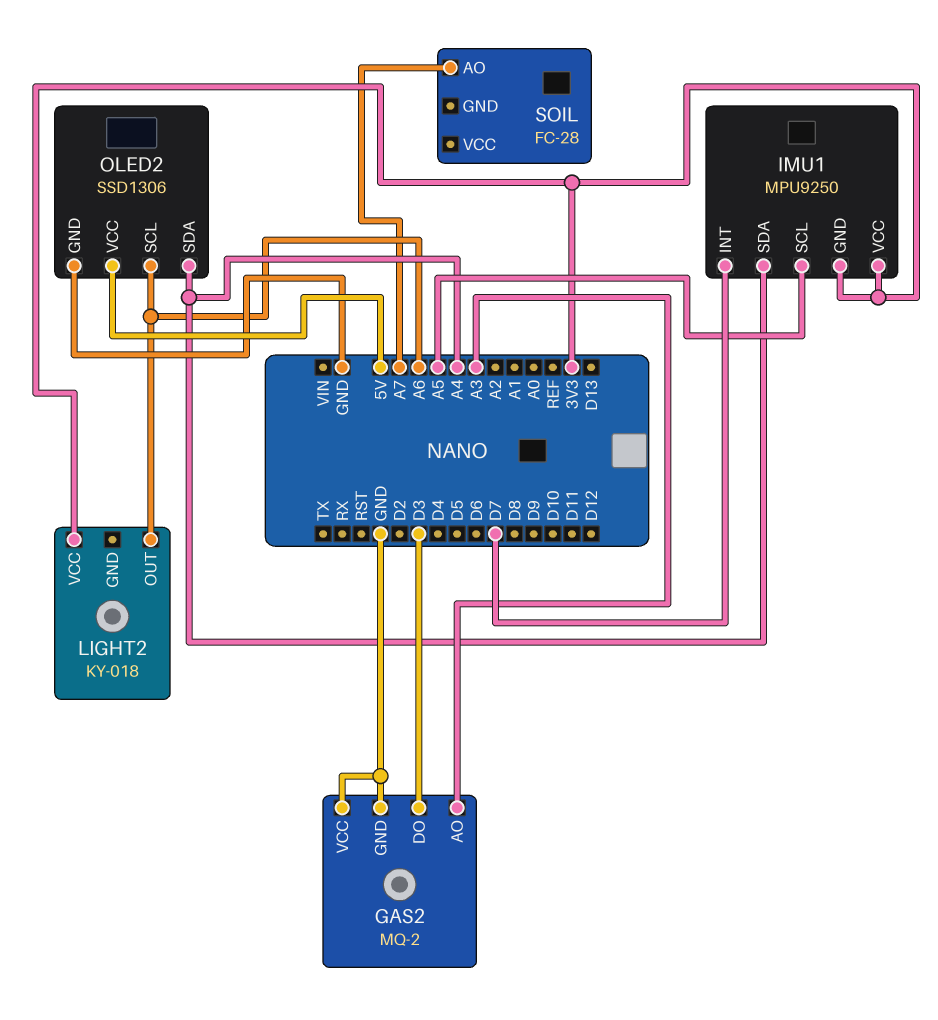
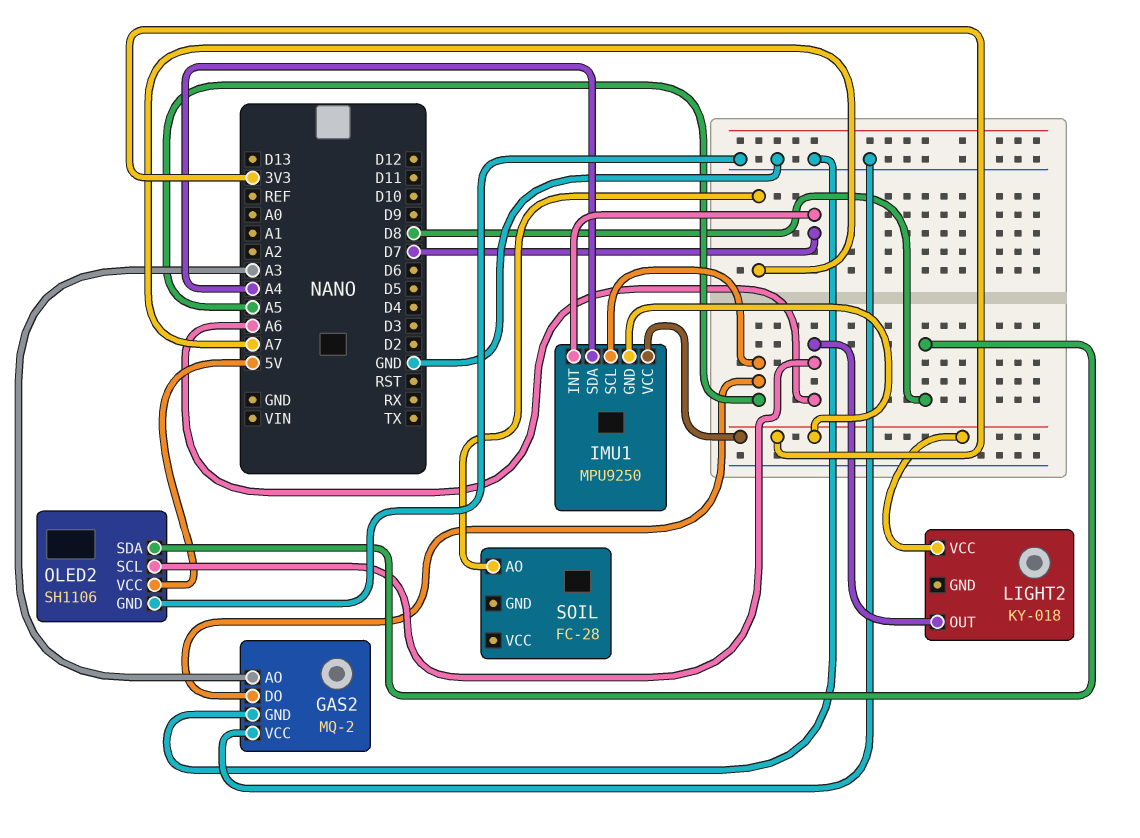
GAS2 pin DO: D3 -> A5
OLED2: SSD1306 -> SH1106
OLED2 pin SDA: A4 -> D8

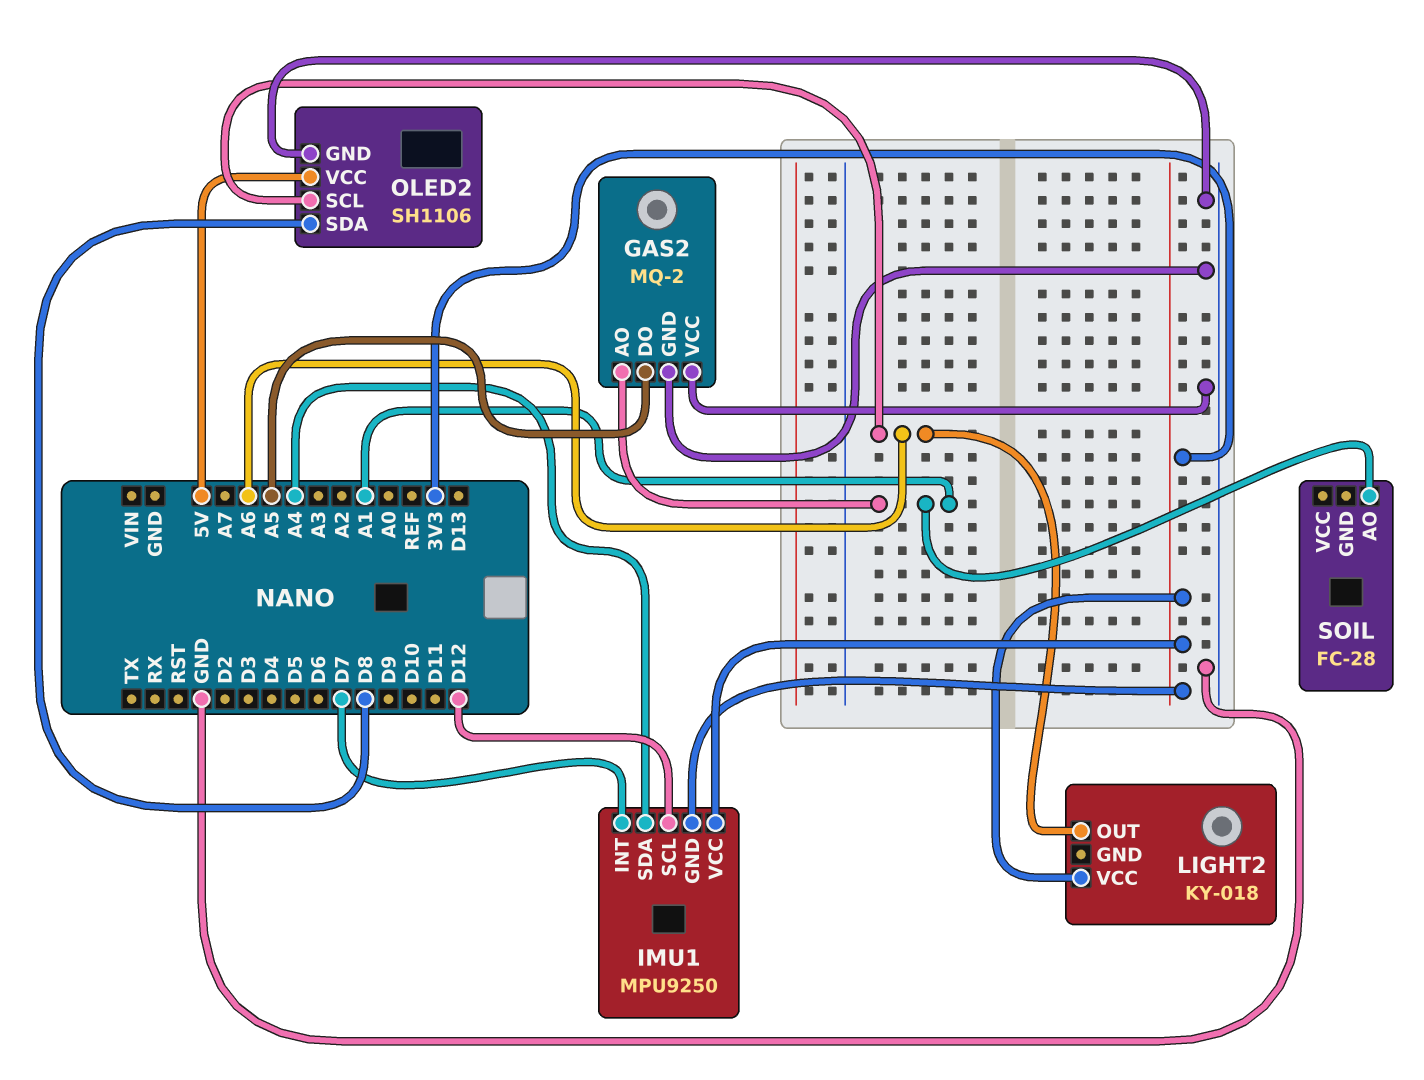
GAS2 pin AO: A3 -> A1
IMU1 pin SCL: A5 -> D12
SOIL pin AO: A7 -> A1

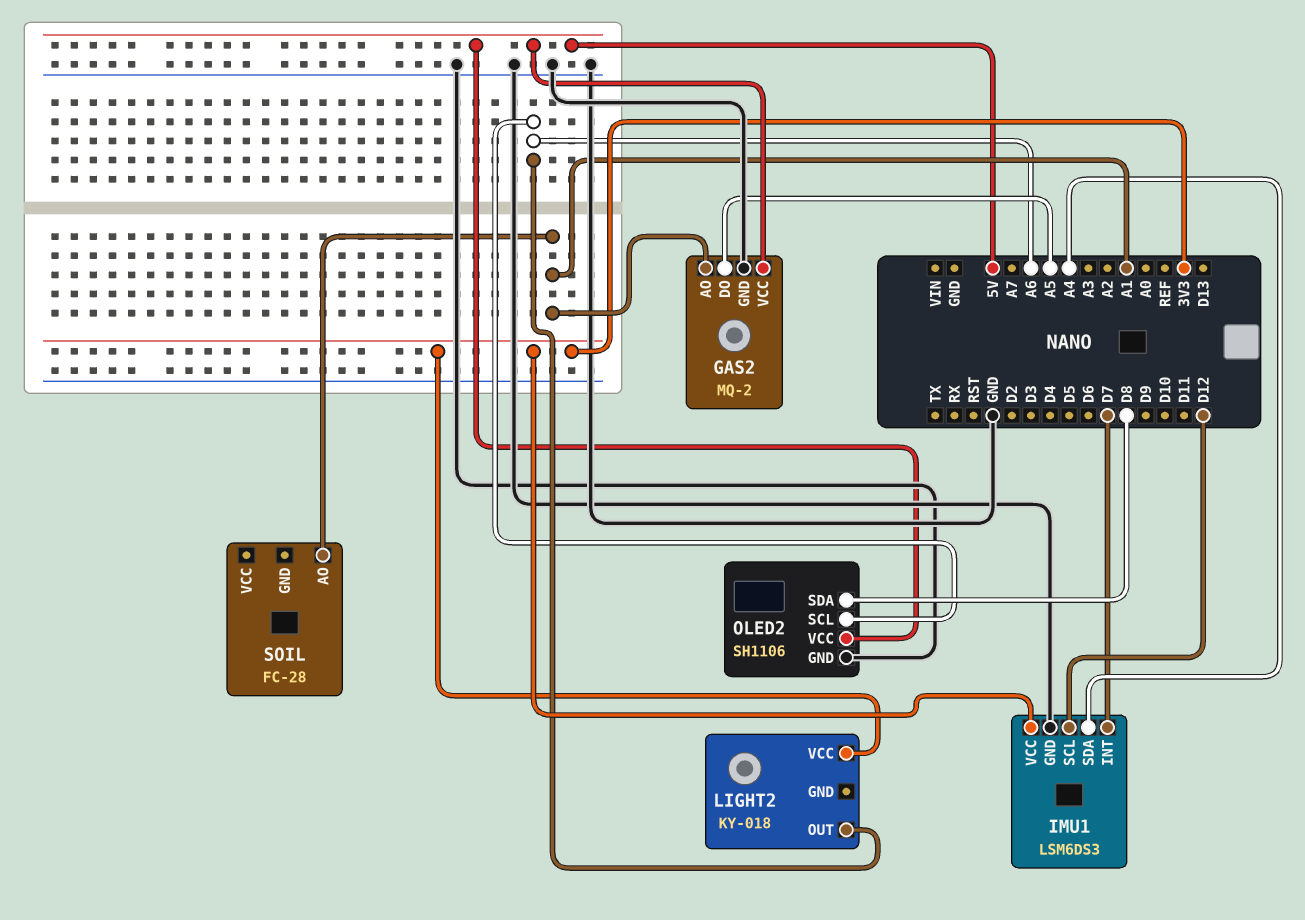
GAS2 pin VCC: GND -> 5V
IMU1: MPU9250 -> LSM6DS3
IMU1 pin GND: 3V3 -> GND

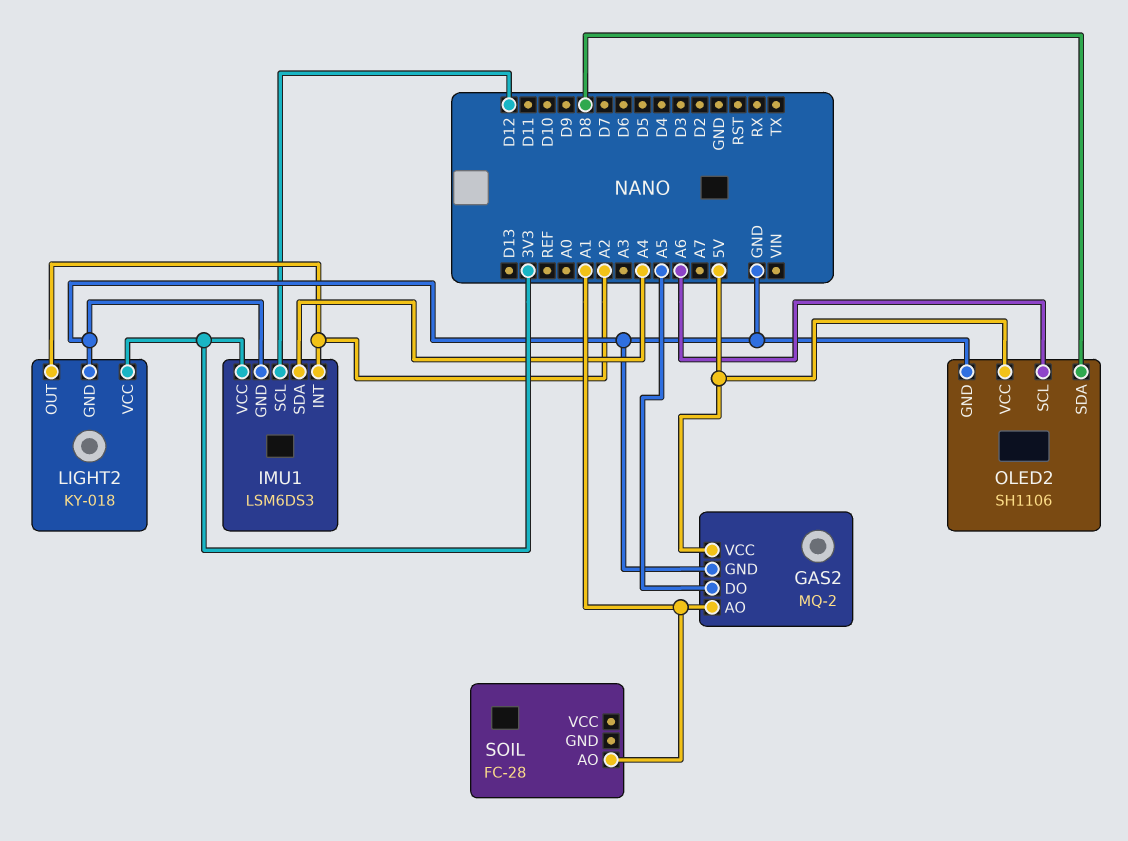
IMU1 pin INT: D7 -> A2
LIGHT2 pin GND: none -> GND
LIGHT2 pin OUT: A6 -> A2

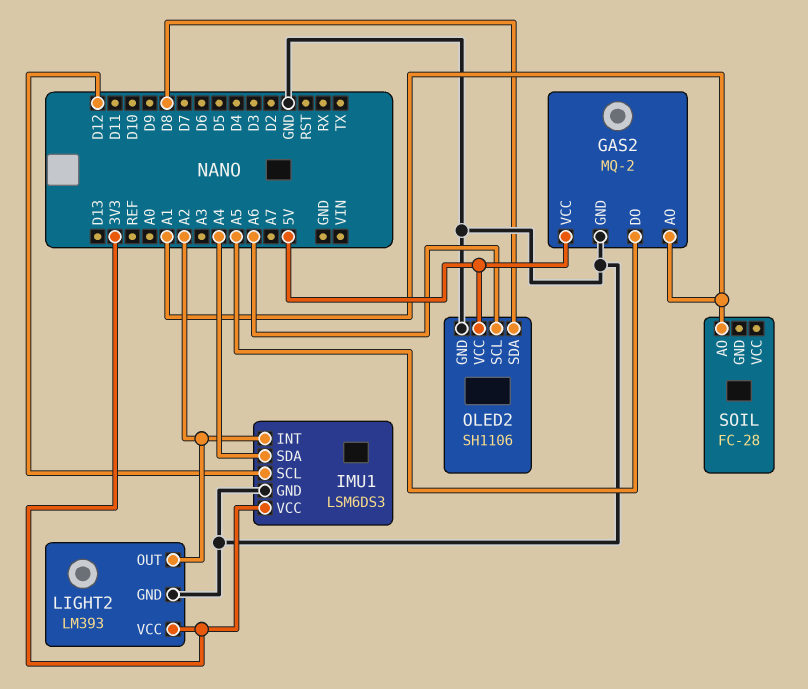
LIGHT2: KY-018 -> LM393

